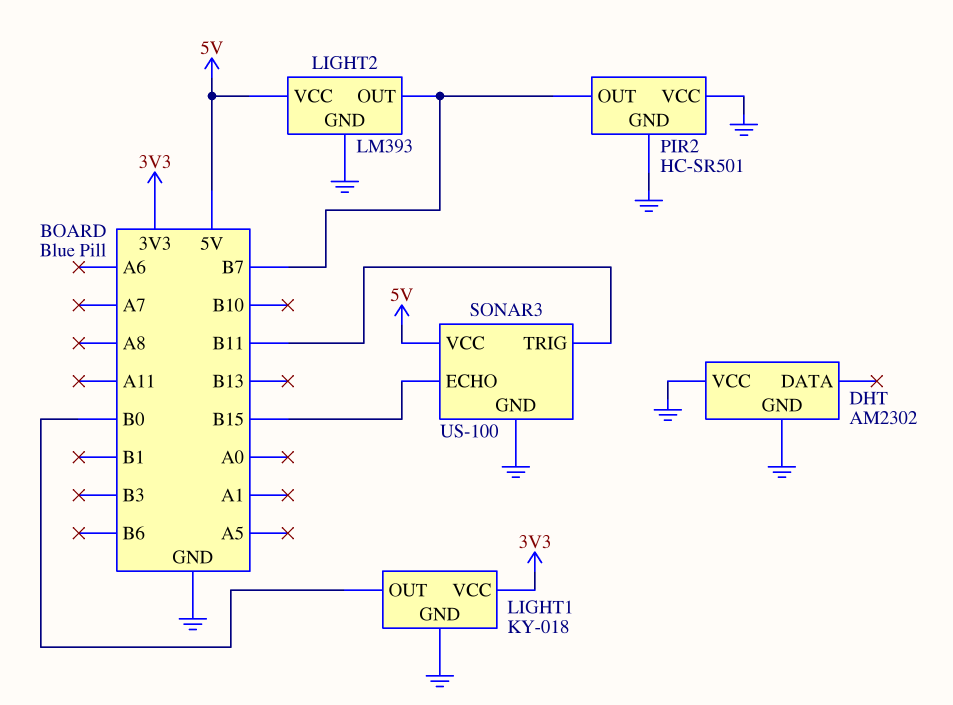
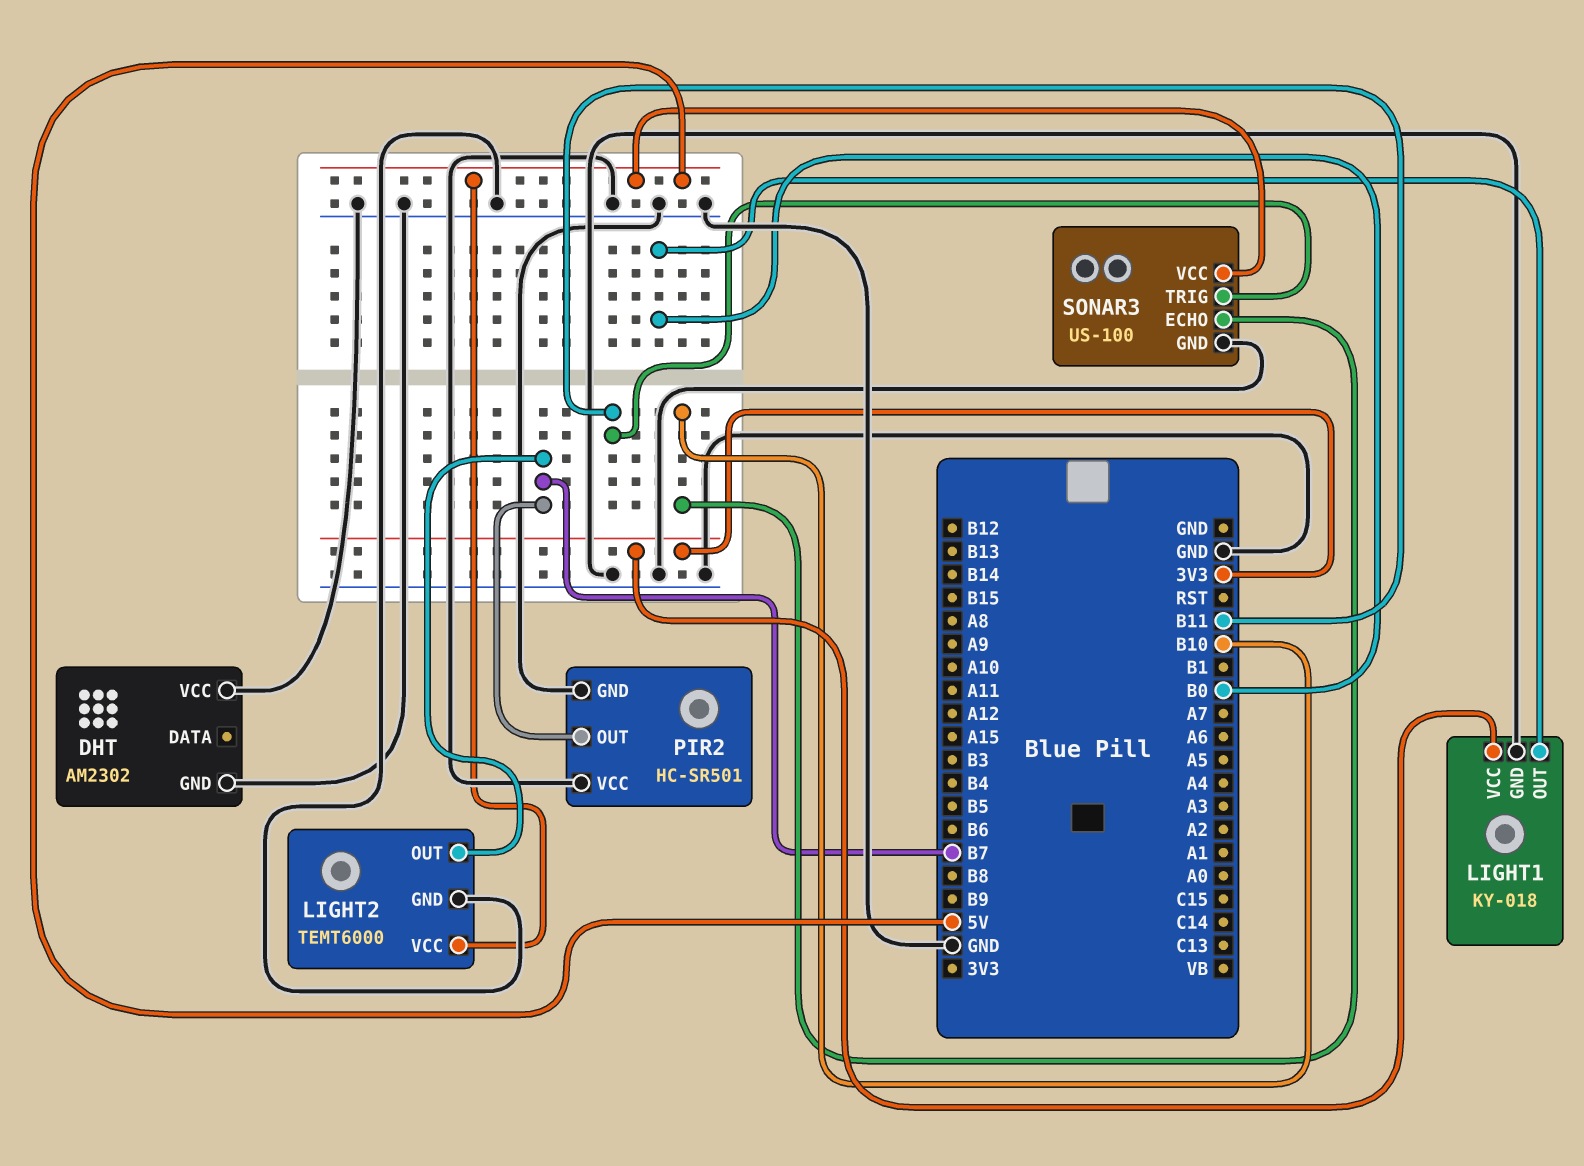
LIGHT2: LM393 -> TEMT6000
SONAR3 pin ECHO: B15 -> B10

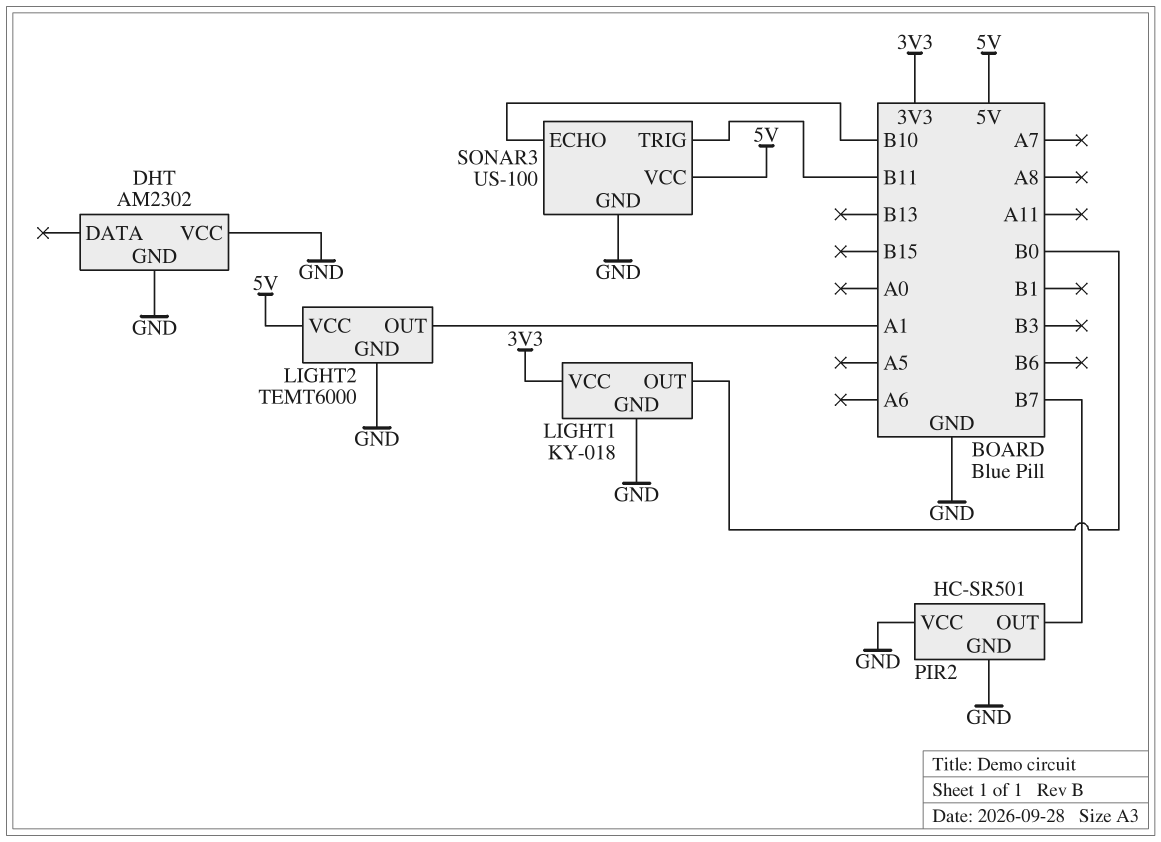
LIGHT2 pin OUT: B7 -> A1

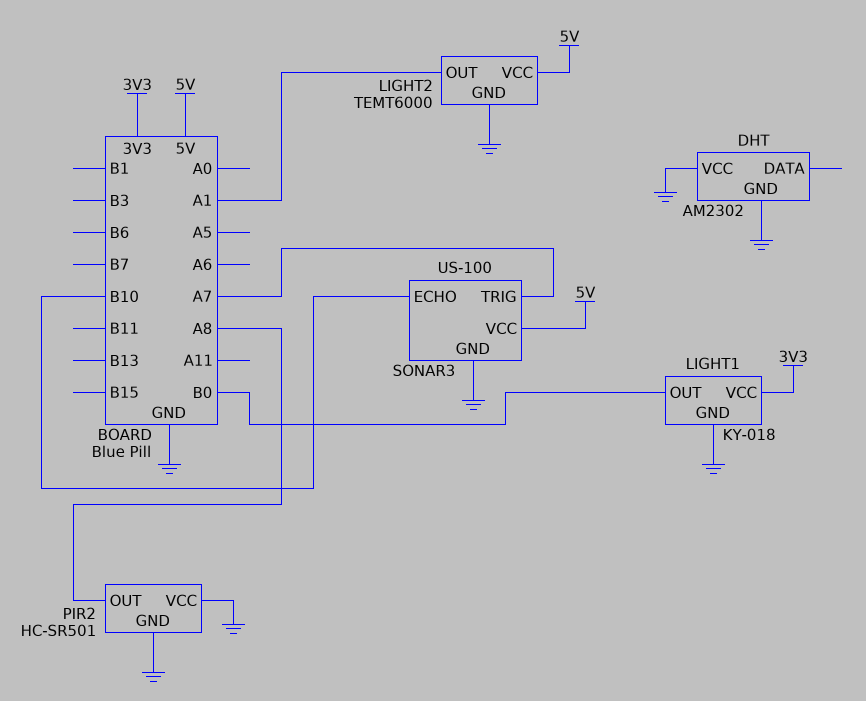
PIR2 pin OUT: B7 -> A8
SONAR3 pin TRIG: B11 -> A7

